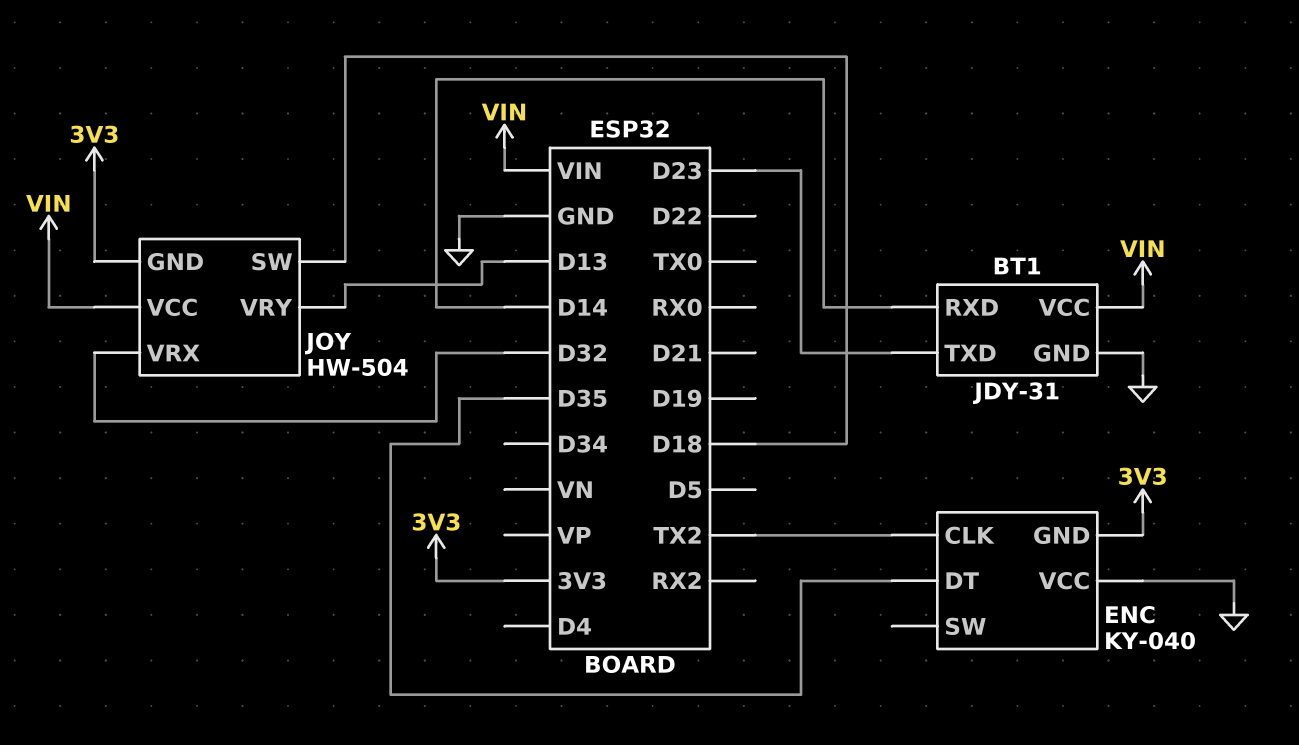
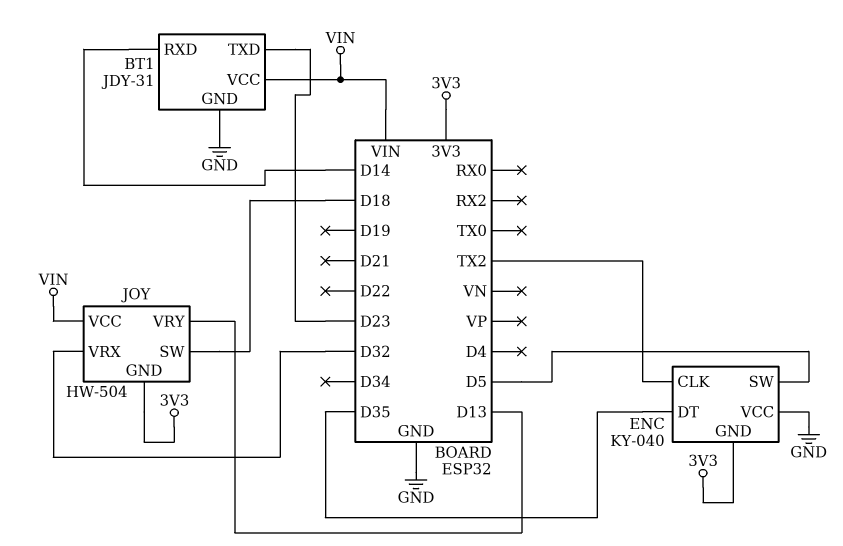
ENC pin SW: none -> D5

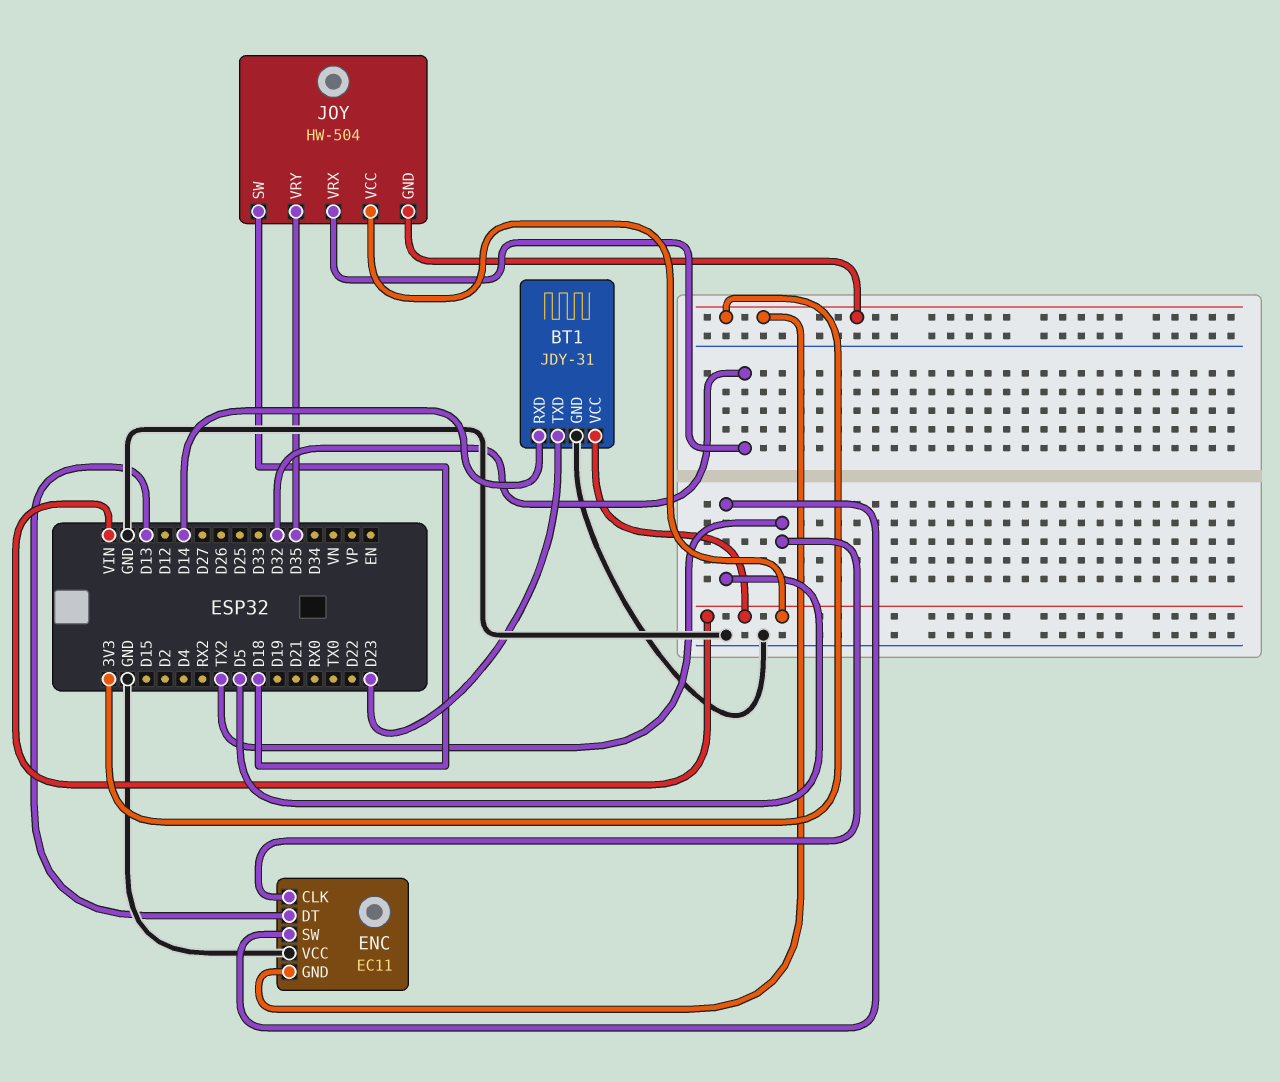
ENC: KY-040 -> EC11
ENC pin DT: D35 -> D13
JOY pin VRY: D13 -> D35

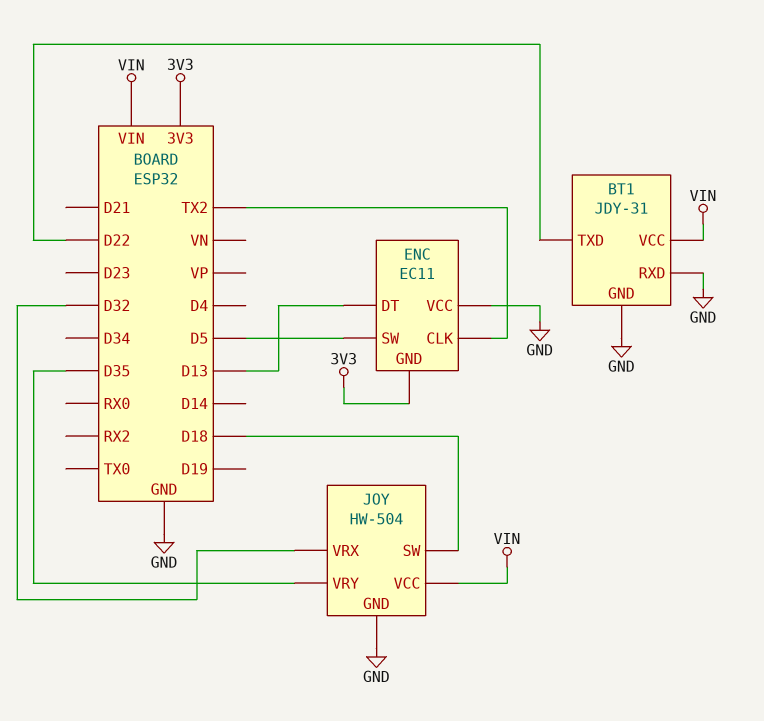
BT1 pin RXD: D14 -> GND
BT1 pin TXD: D23 -> D22
JOY pin GND: 3V3 -> GND

